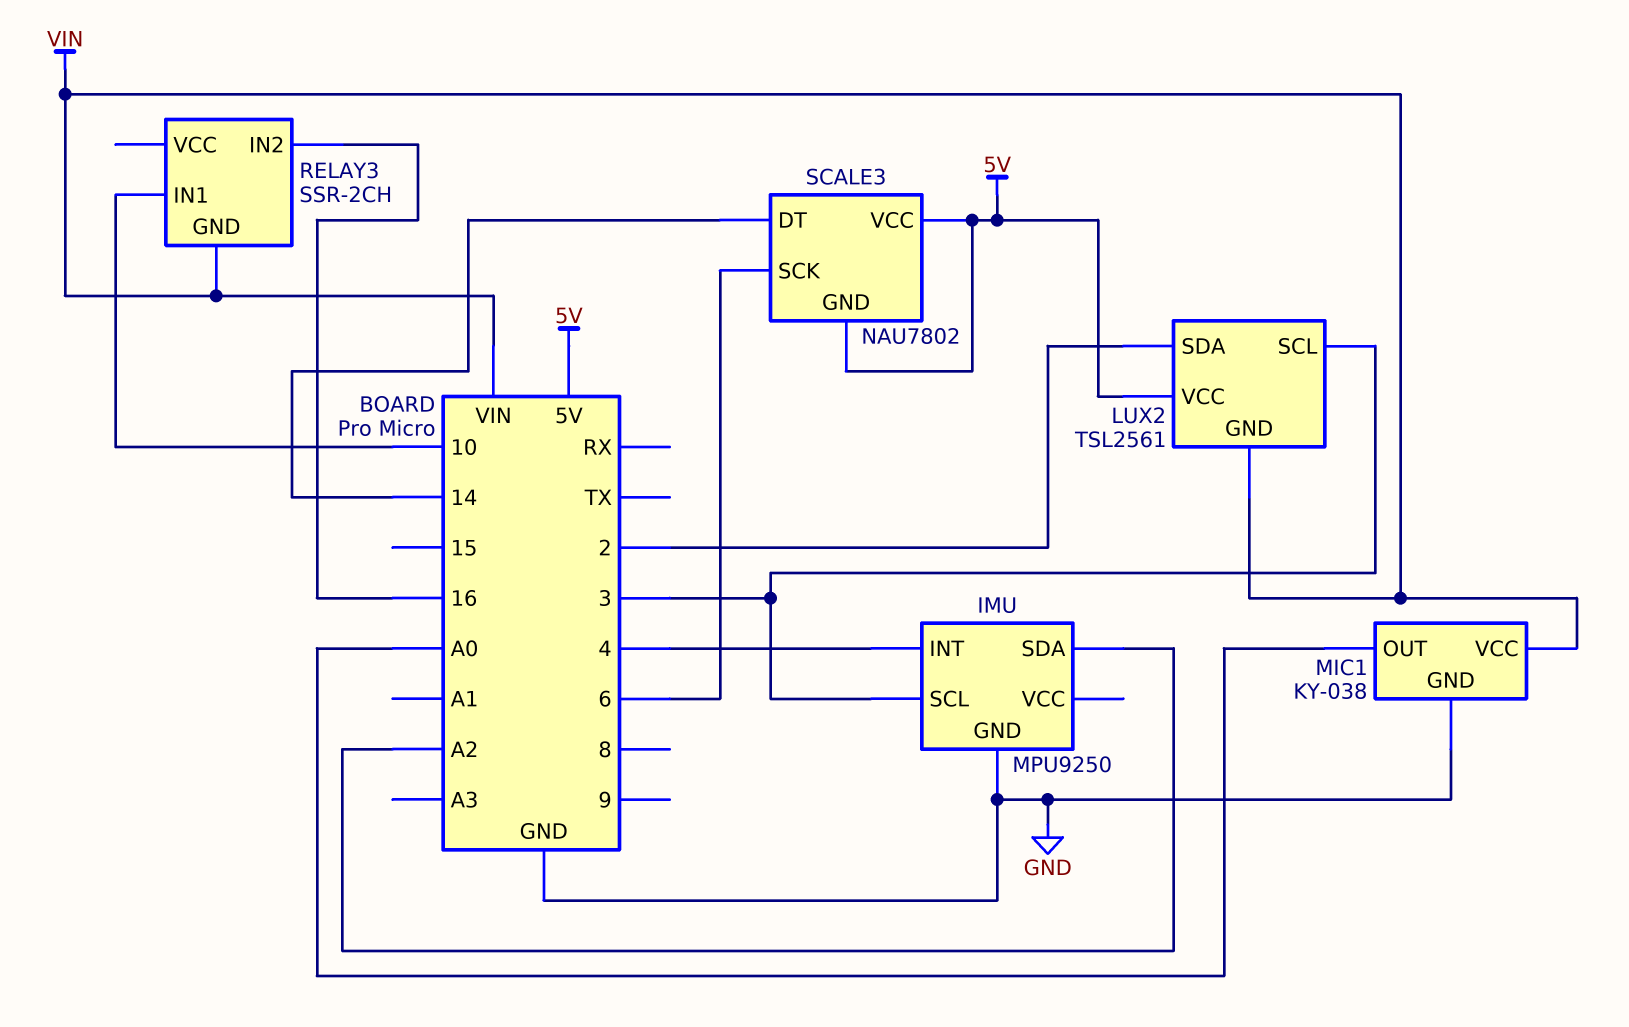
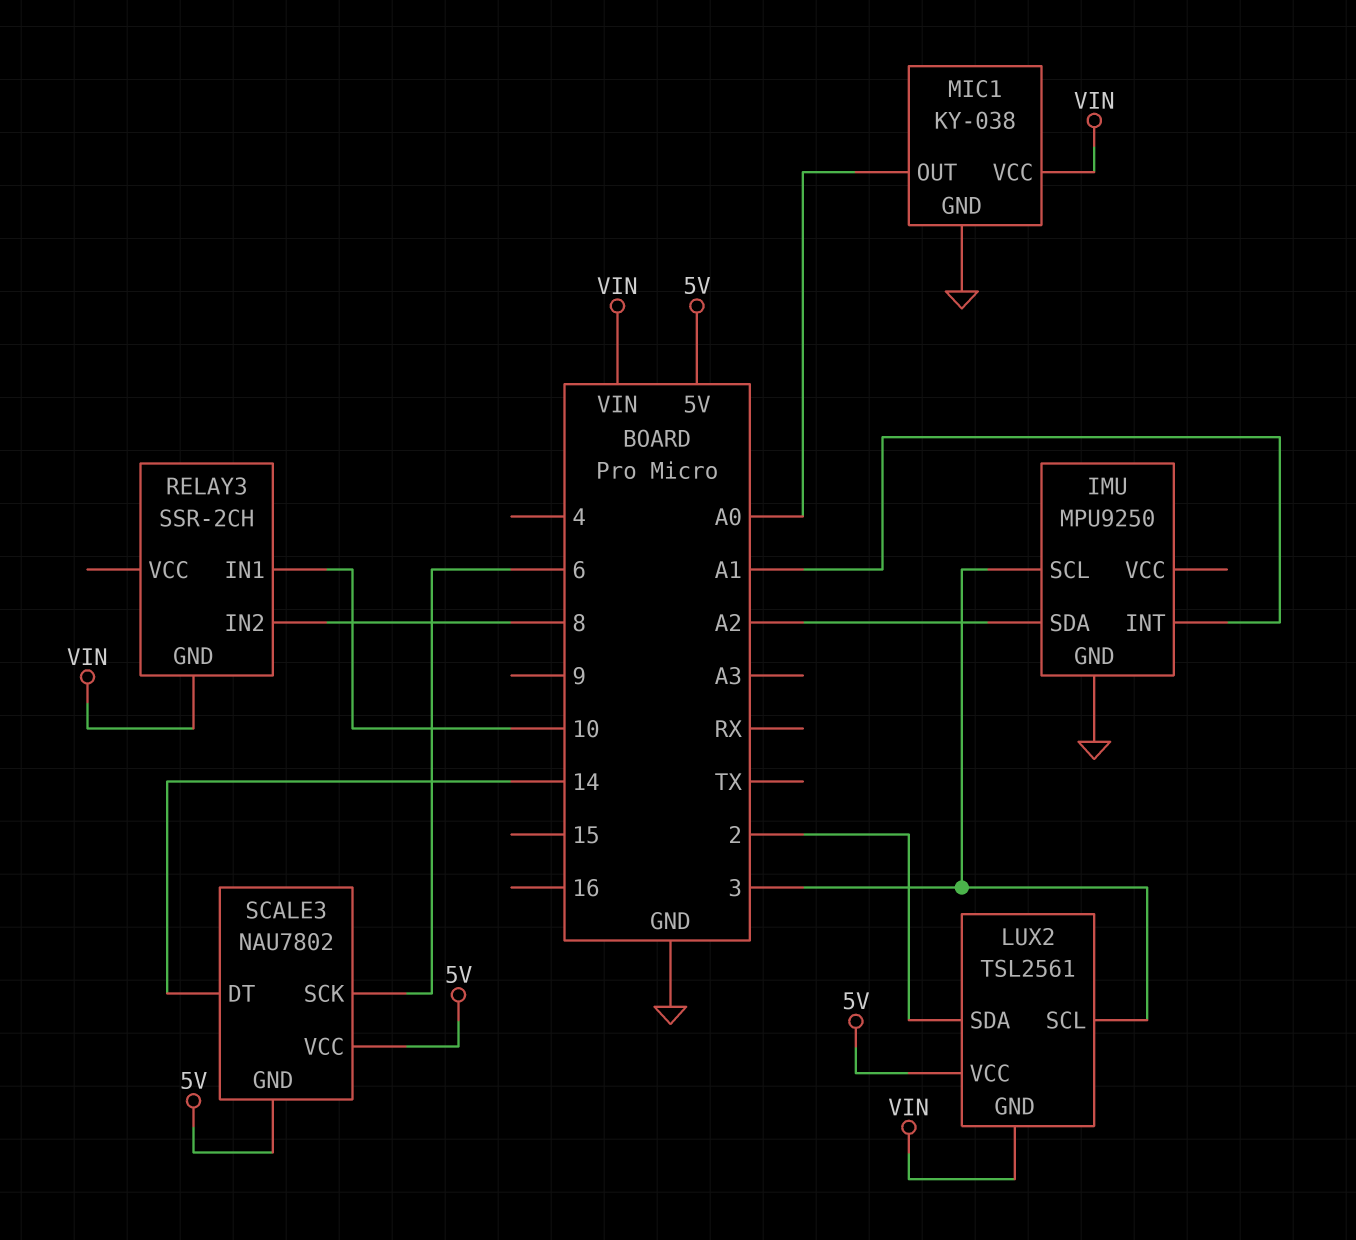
IMU pin INT: 4 -> A1
RELAY3 pin IN2: 16 -> 8

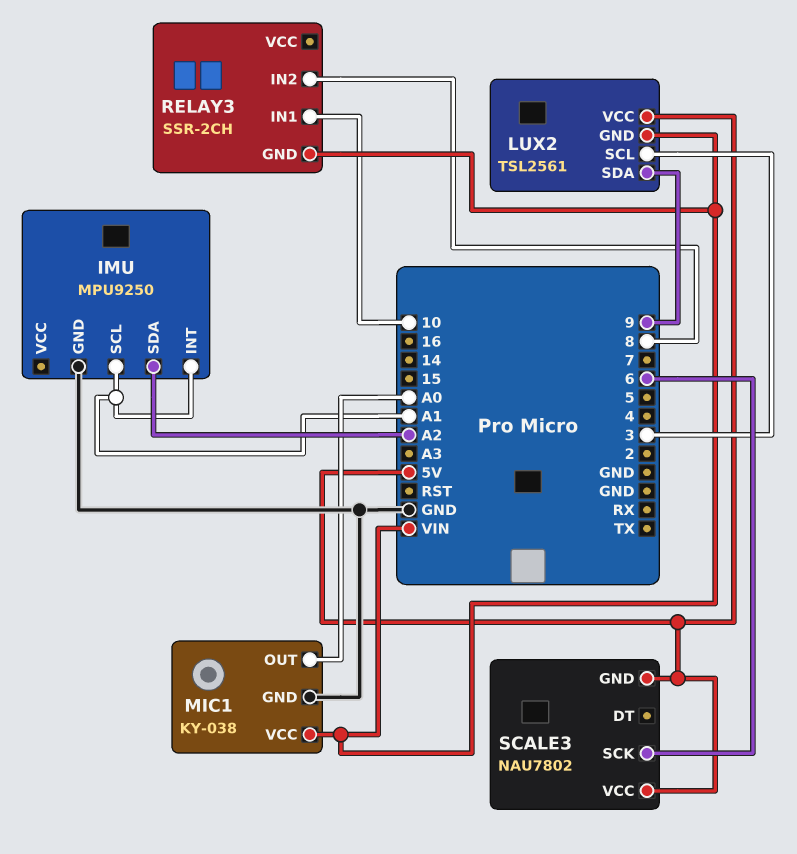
IMU pin SCL: 3 -> A1
LUX2 pin SDA: 2 -> 9
SCALE3 pin DT: 14 -> none

